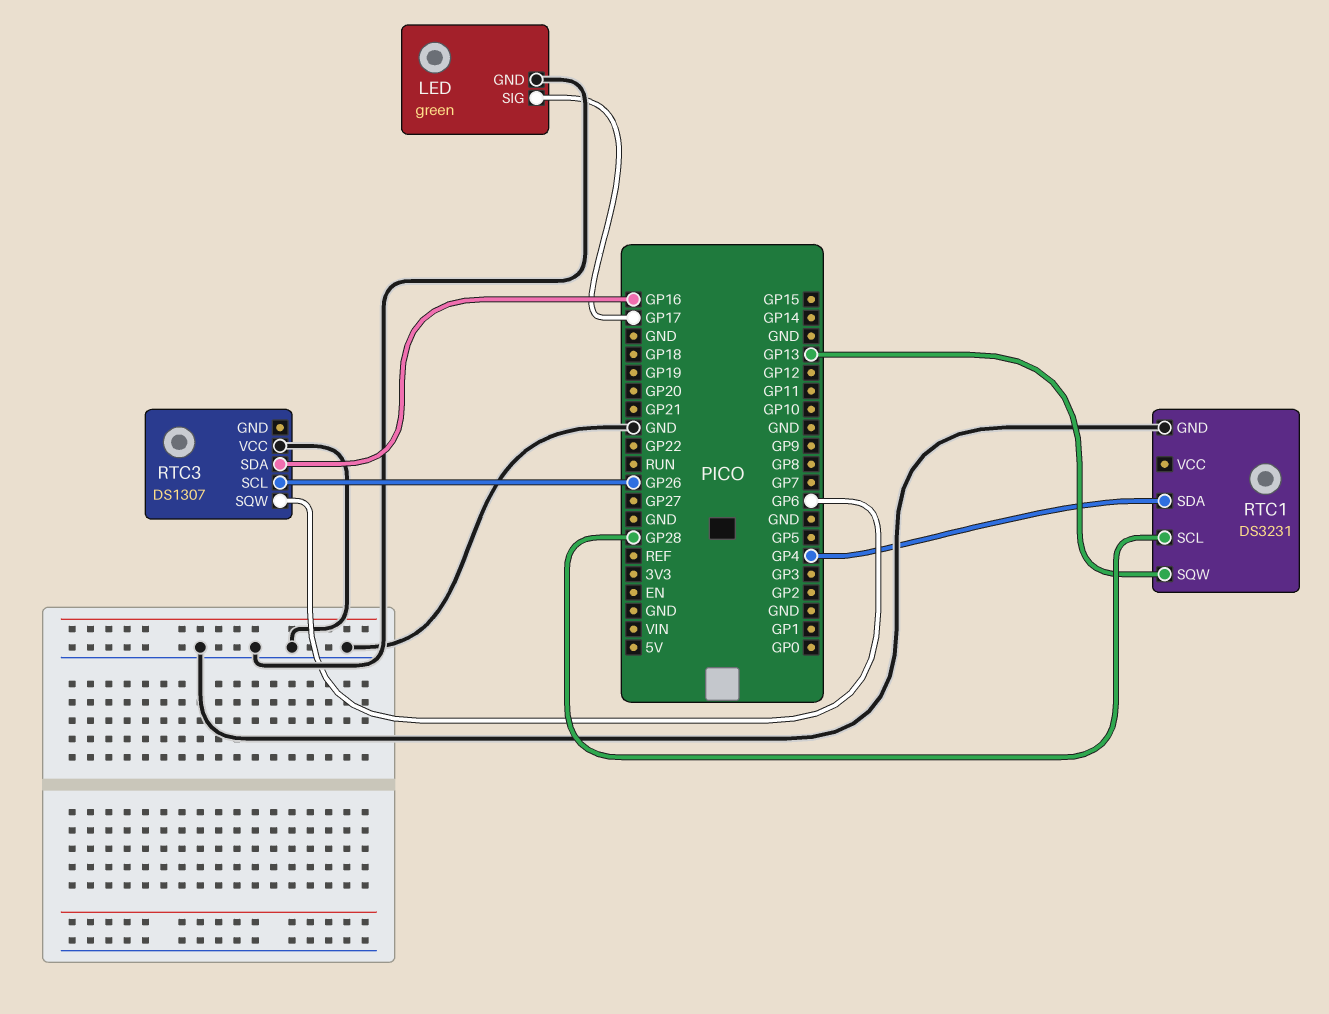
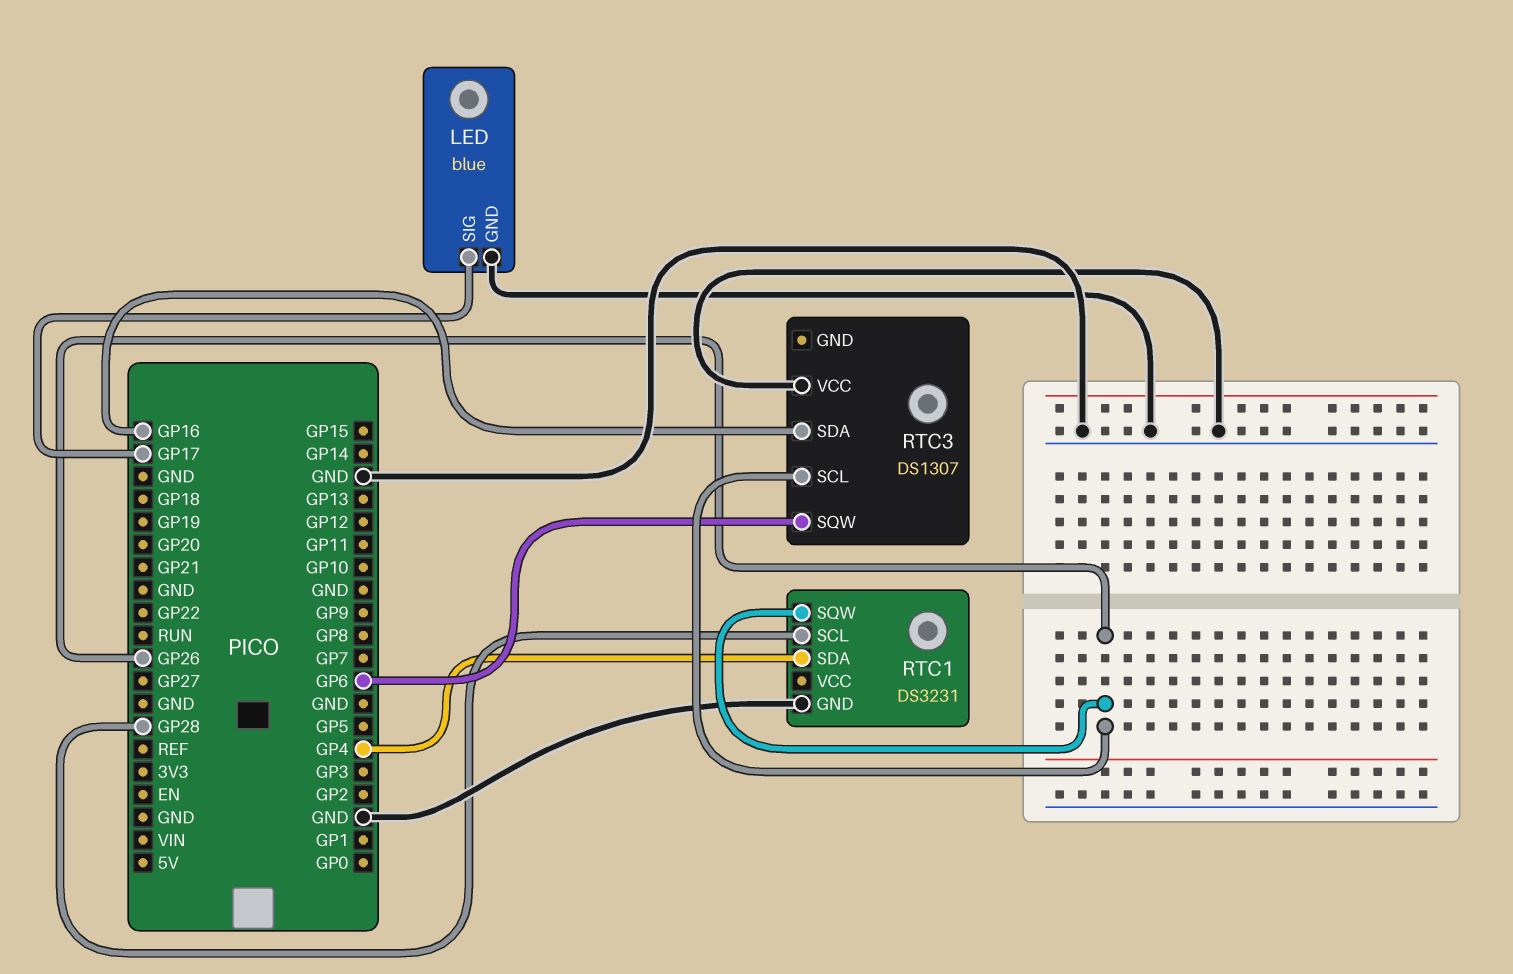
LED: green -> blue
RTC1 pin SQW: GP13 -> GP26

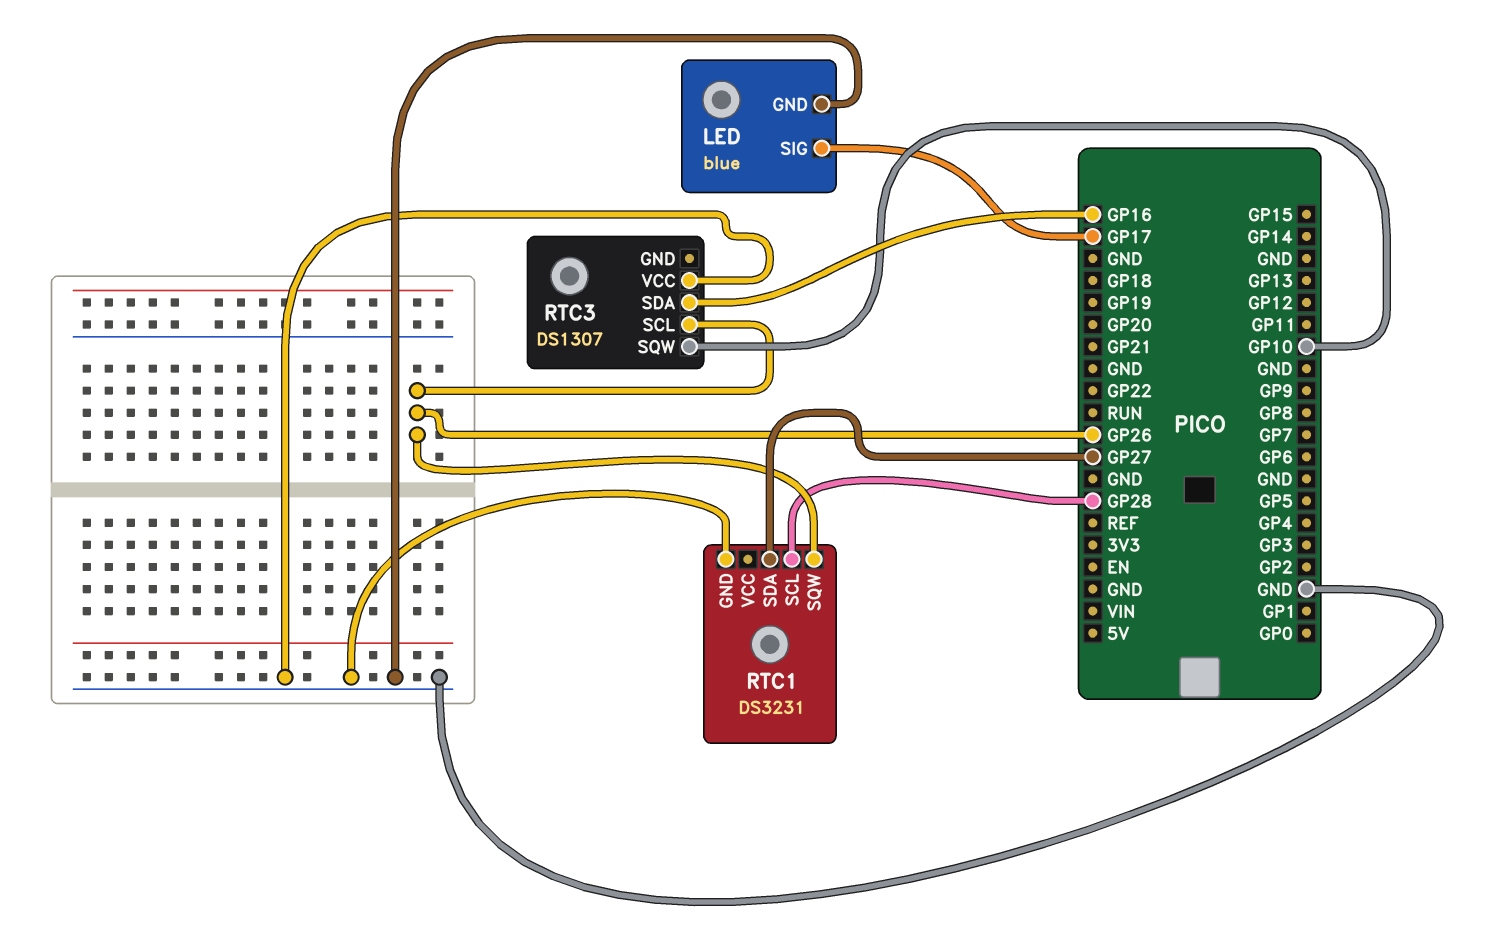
RTC1 pin SDA: GP4 -> GP27
RTC3 pin SQW: GP6 -> GP10

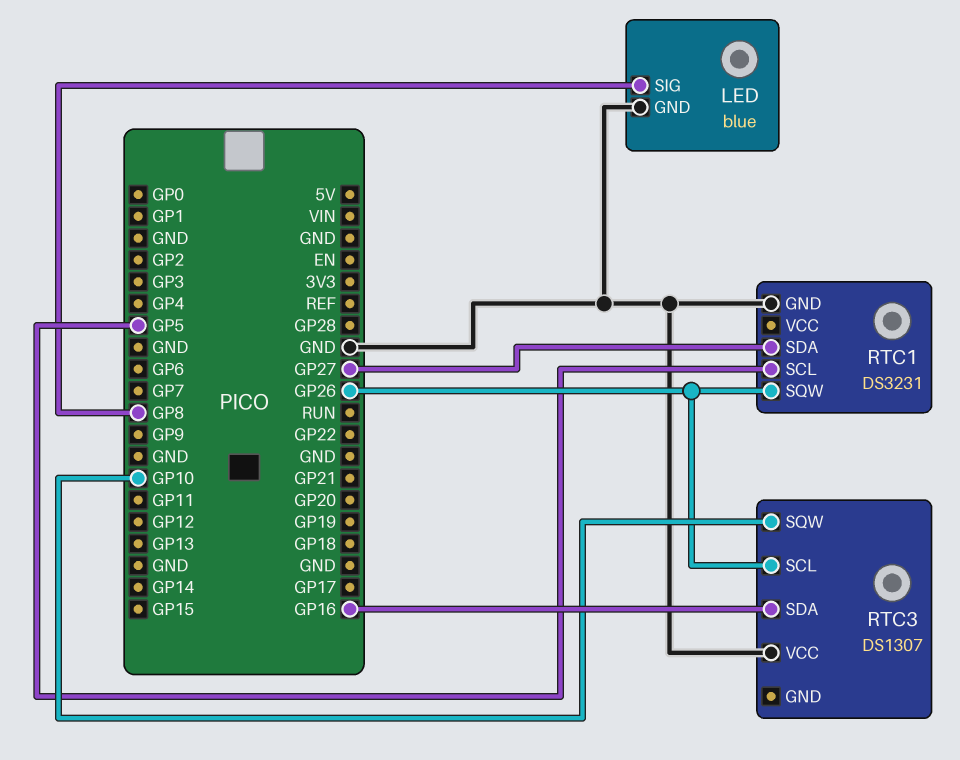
LED pin SIG: GP17 -> GP8
RTC1 pin SCL: GP28 -> GP5

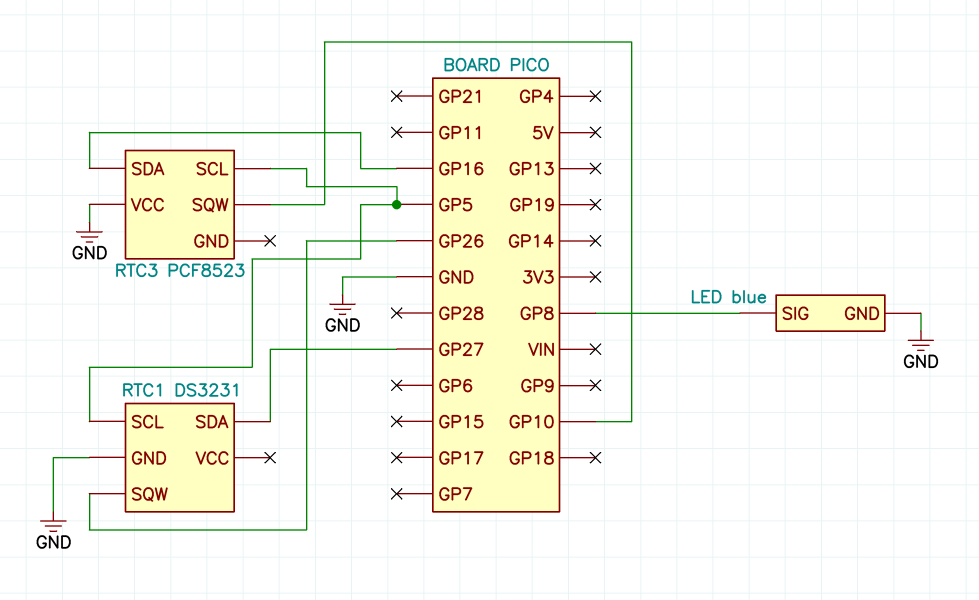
RTC3: DS1307 -> PCF8523
RTC3 pin SCL: GP26 -> GP5

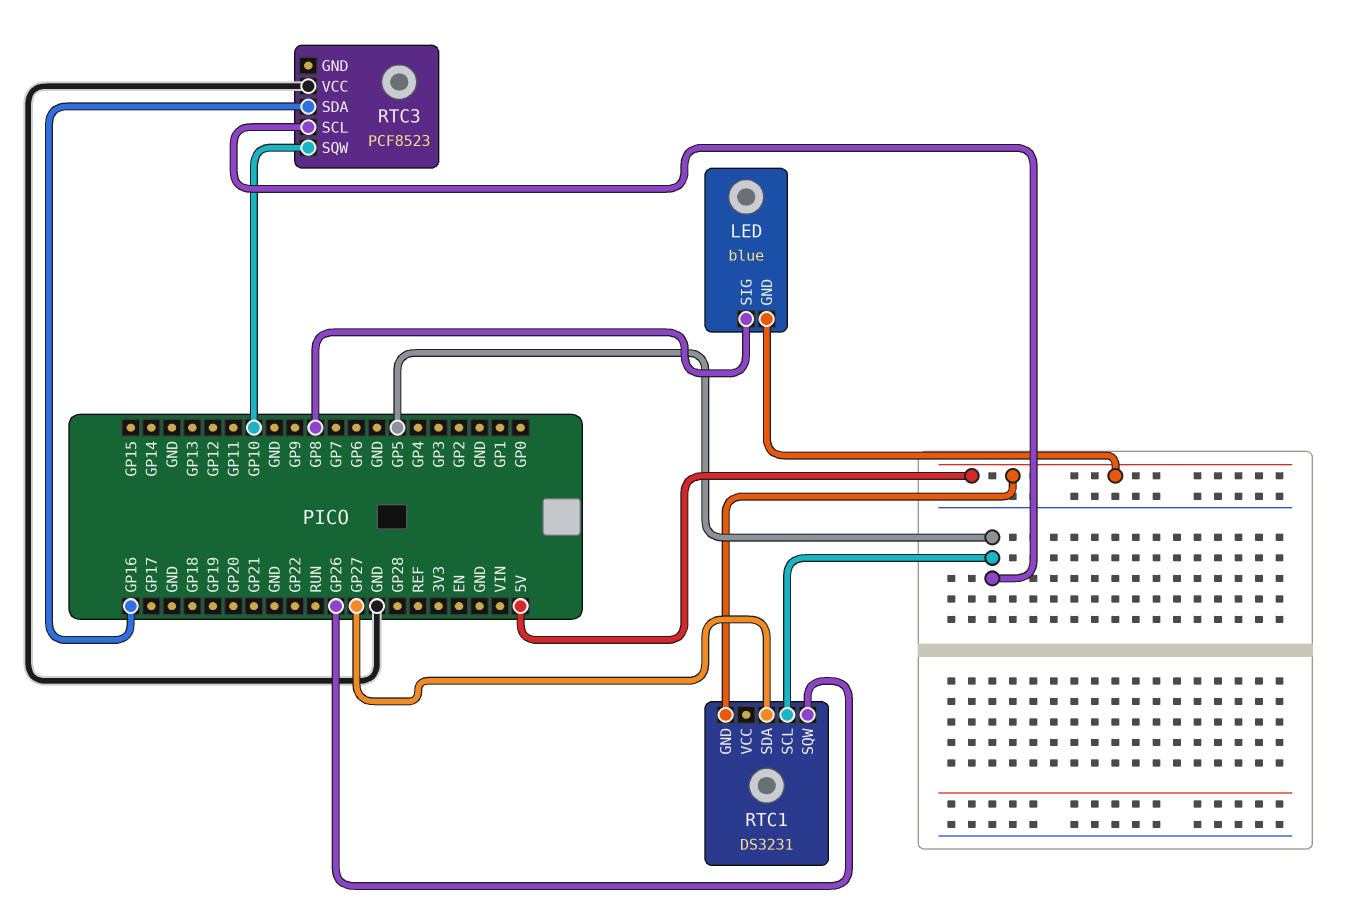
LED pin GND: GND -> 5V
RTC1 pin GND: GND -> 5V

